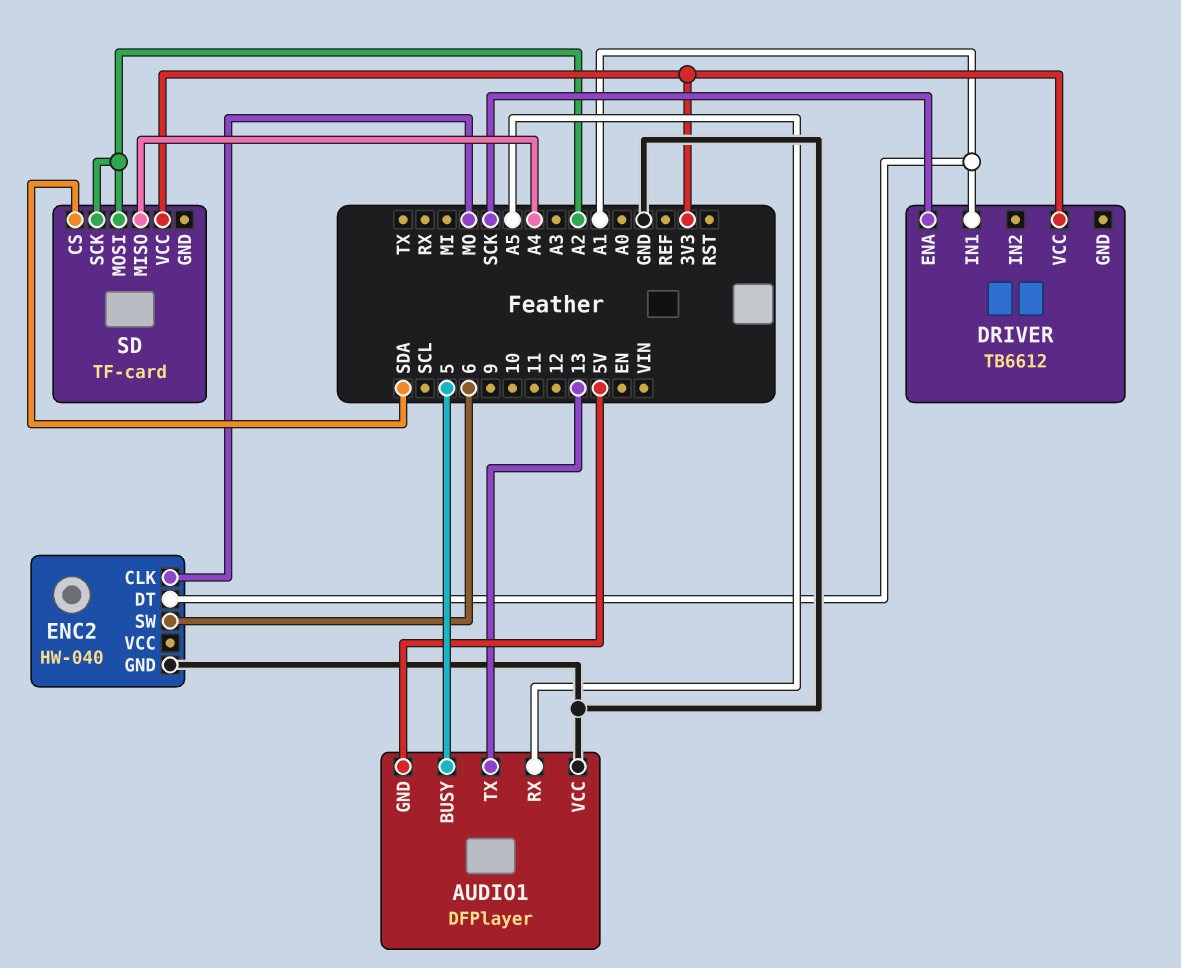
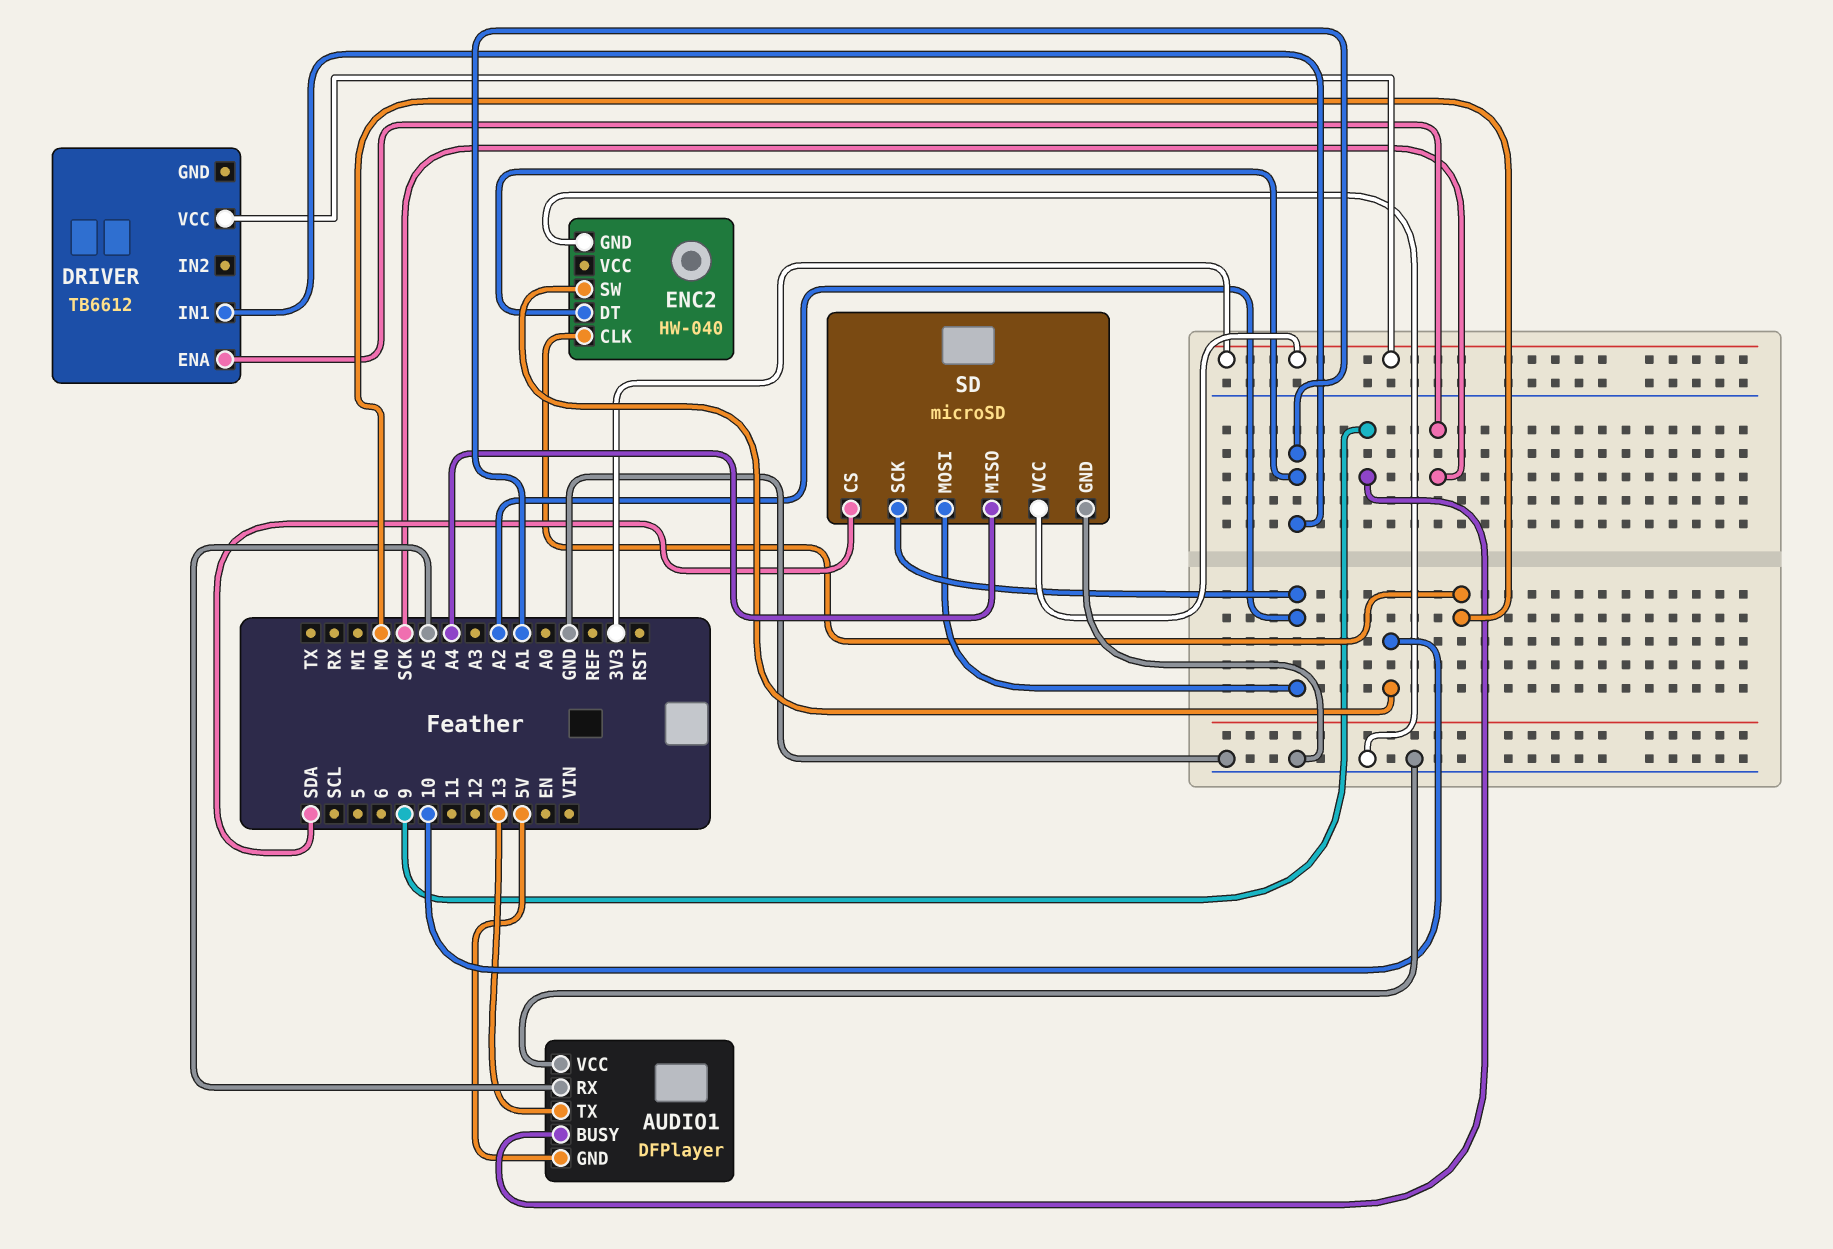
AUDIO1 pin BUSY: 5 -> 9
ENC2 pin SW: 6 -> 10
SD: TF-card -> microSD
SD pin GND: none -> GND

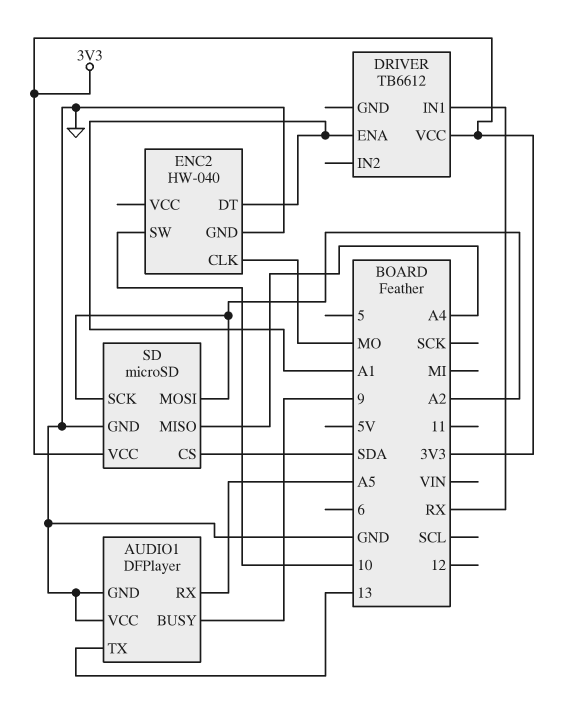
AUDIO1 pin GND: 5V -> GND
DRIVER pin ENA: SCK -> A1
DRIVER pin IN1: A1 -> RX

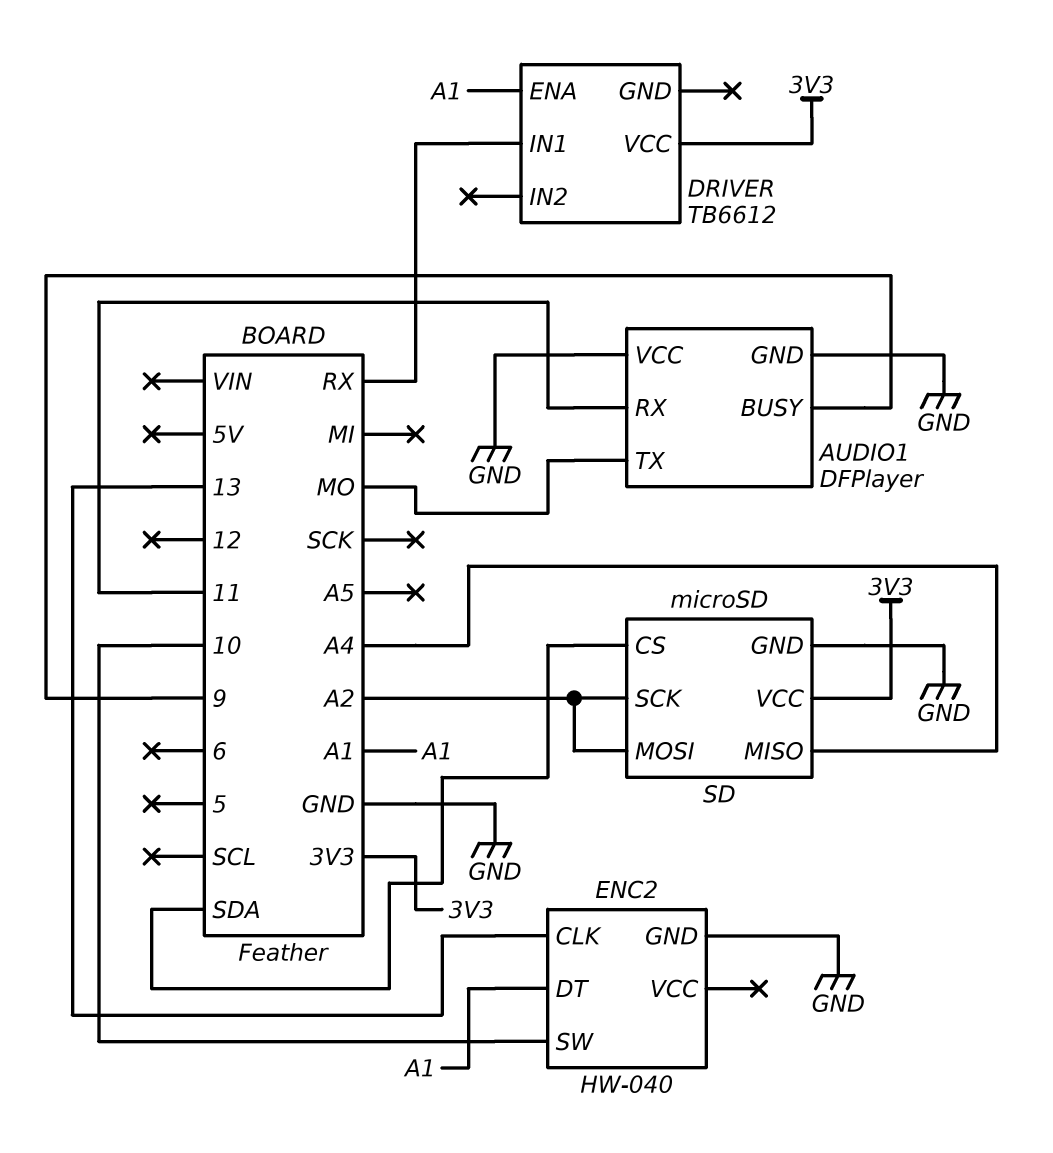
AUDIO1 pin RX: A5 -> 11
AUDIO1 pin TX: 13 -> MO
ENC2 pin CLK: MO -> 13

